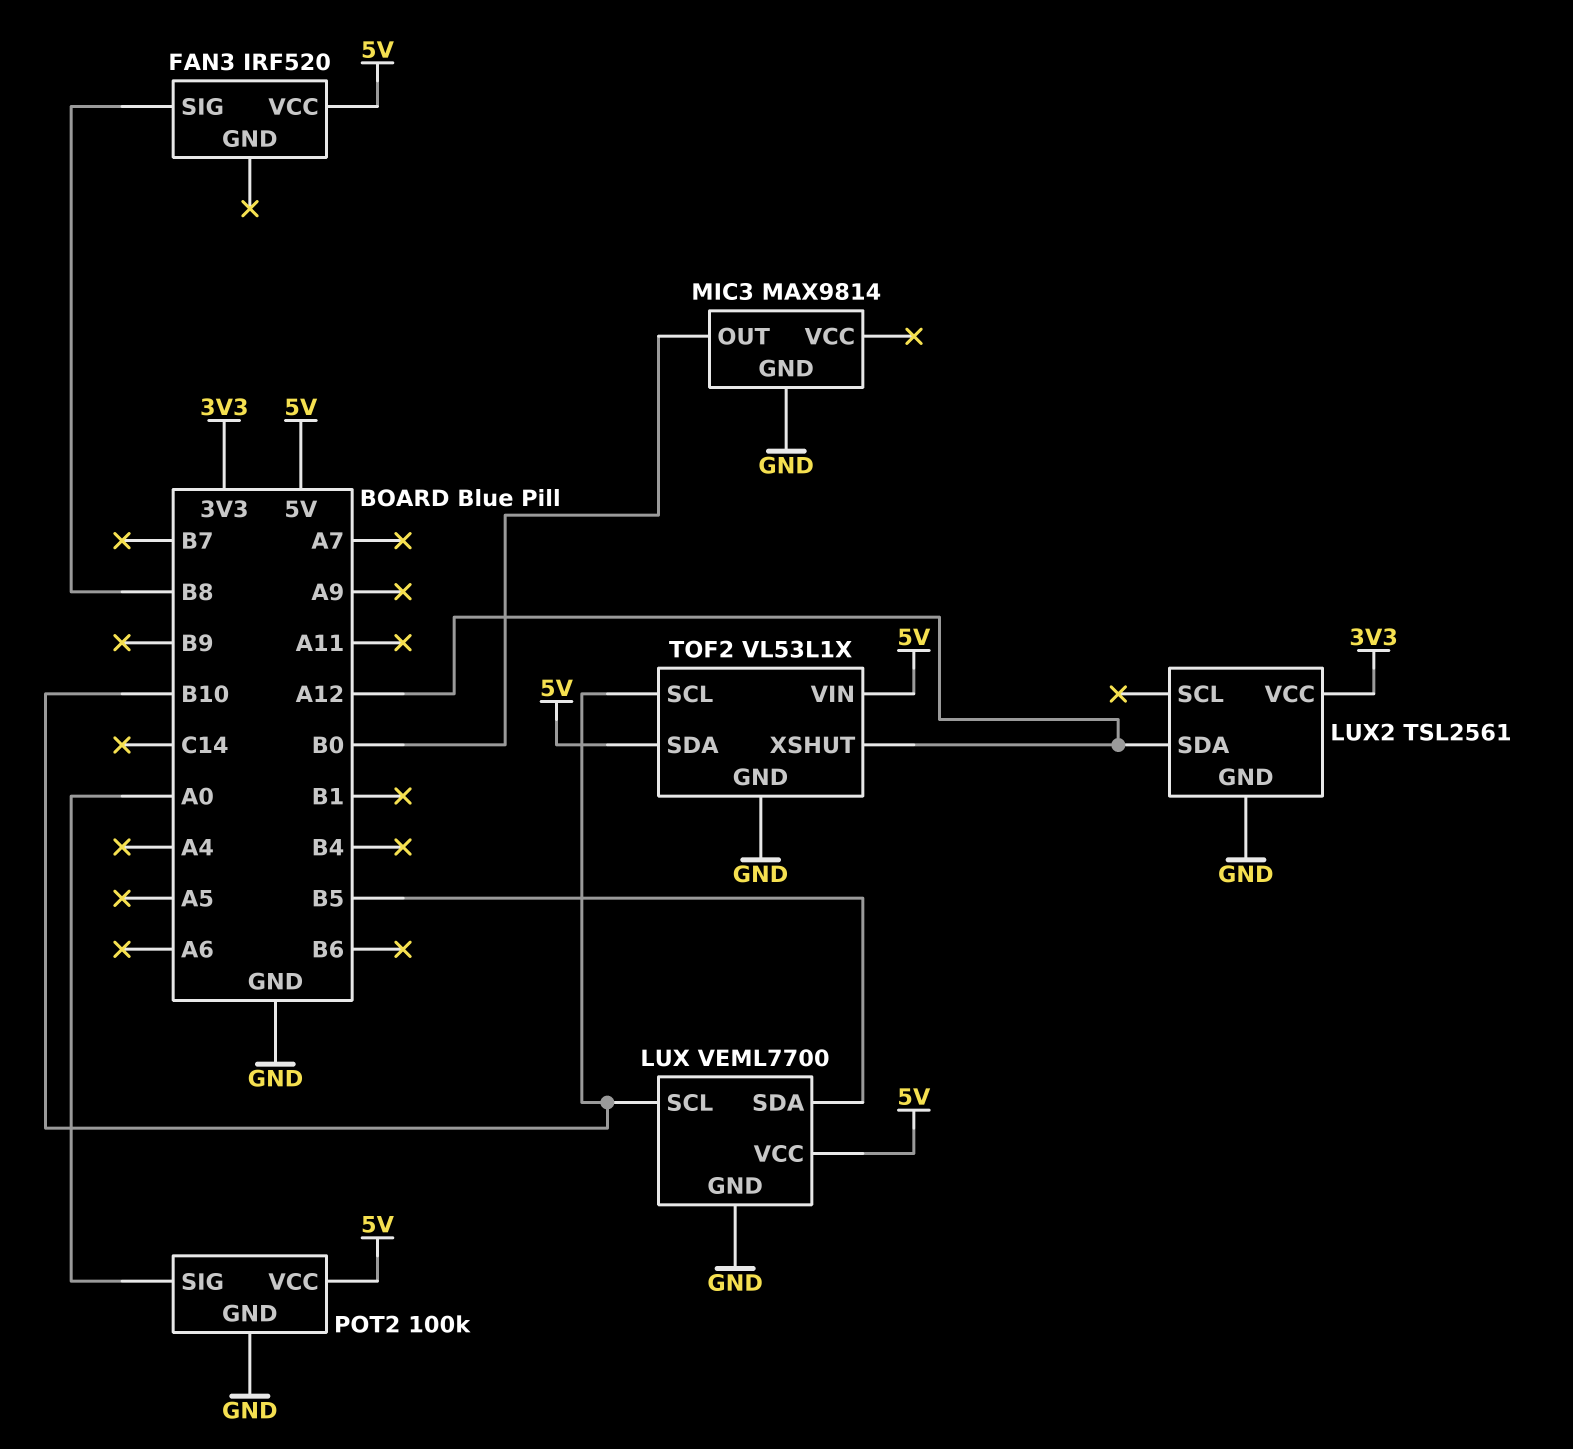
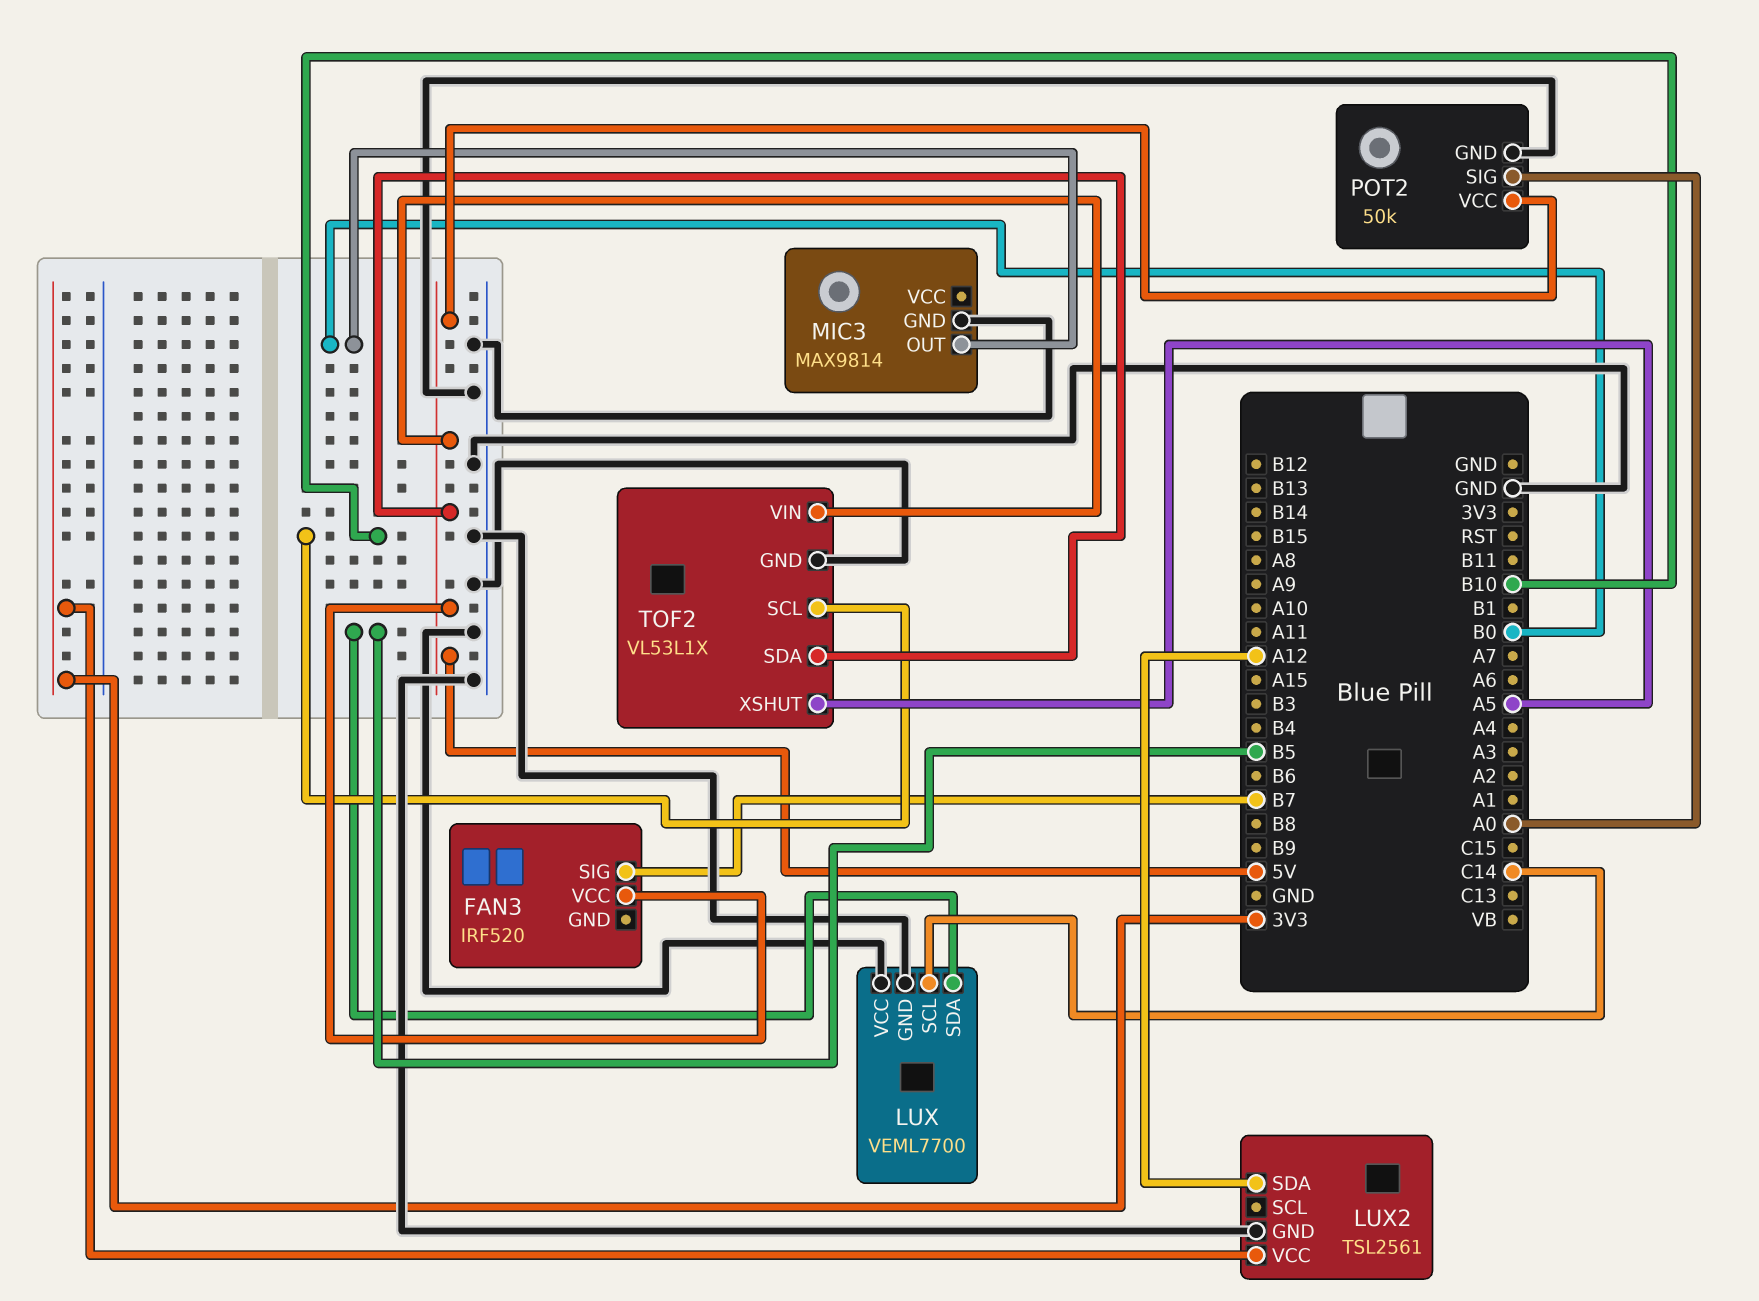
FAN3 pin SIG: B8 -> B7
LUX pin SCL: B10 -> C14
LUX pin VCC: 5V -> GND
POT2: 100k -> 50k
TOF2 pin XSHUT: A12 -> A5

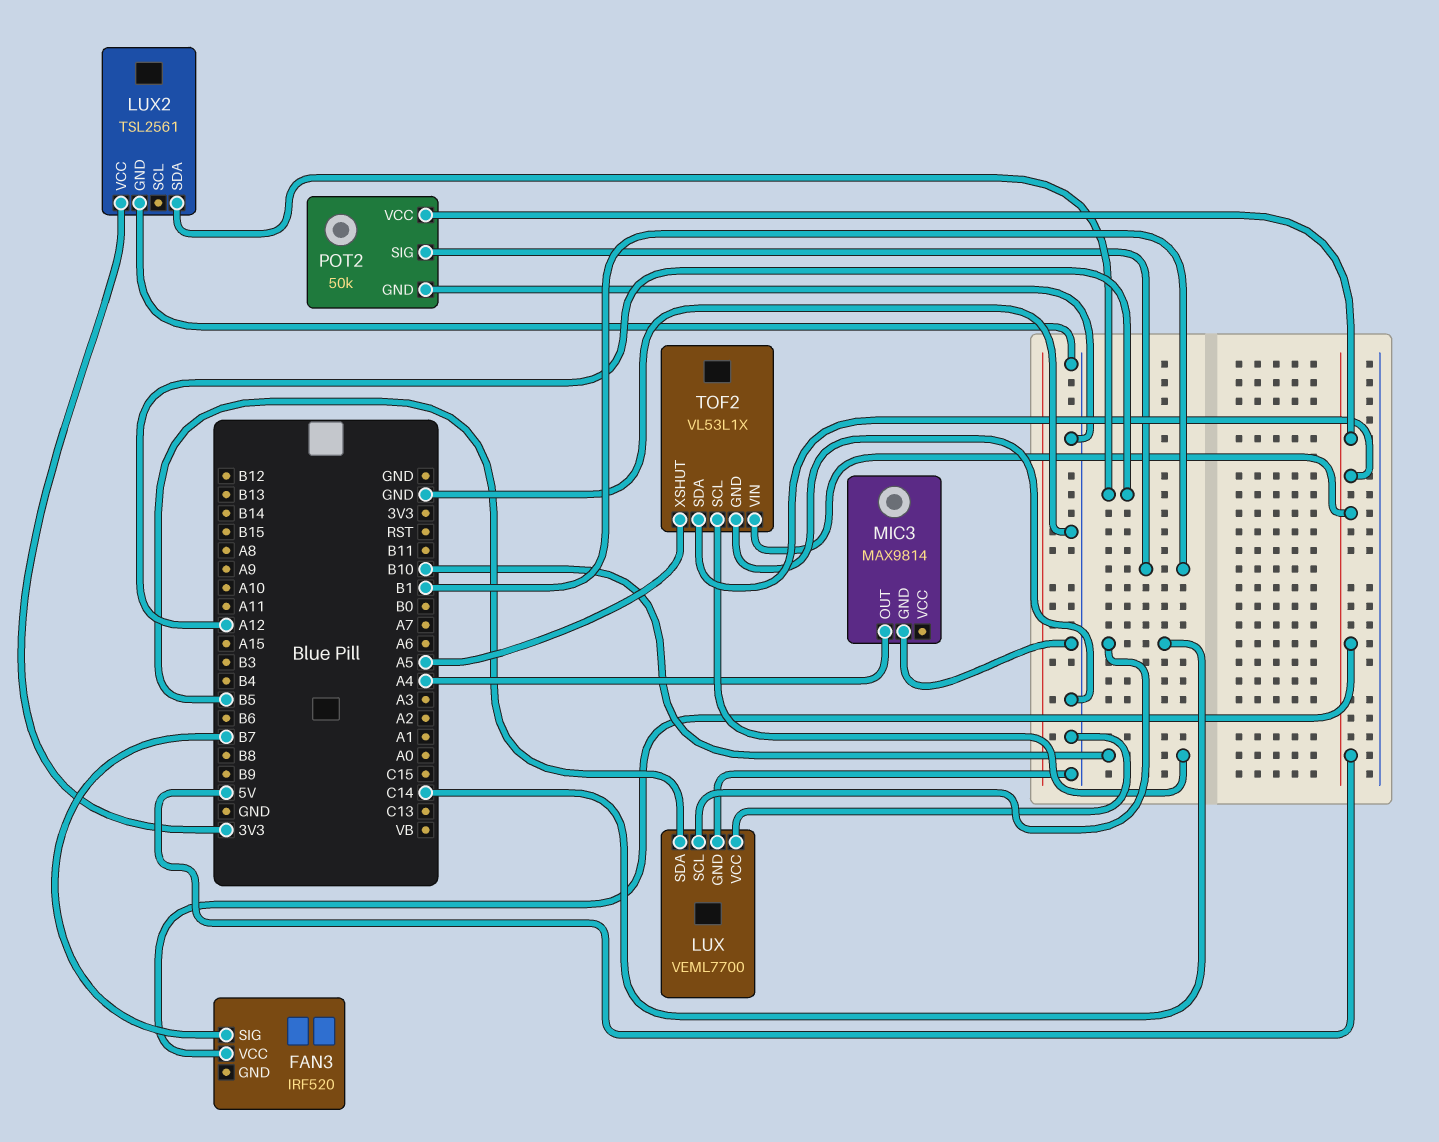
MIC3 pin OUT: B0 -> A4
POT2 pin SIG: A0 -> B1

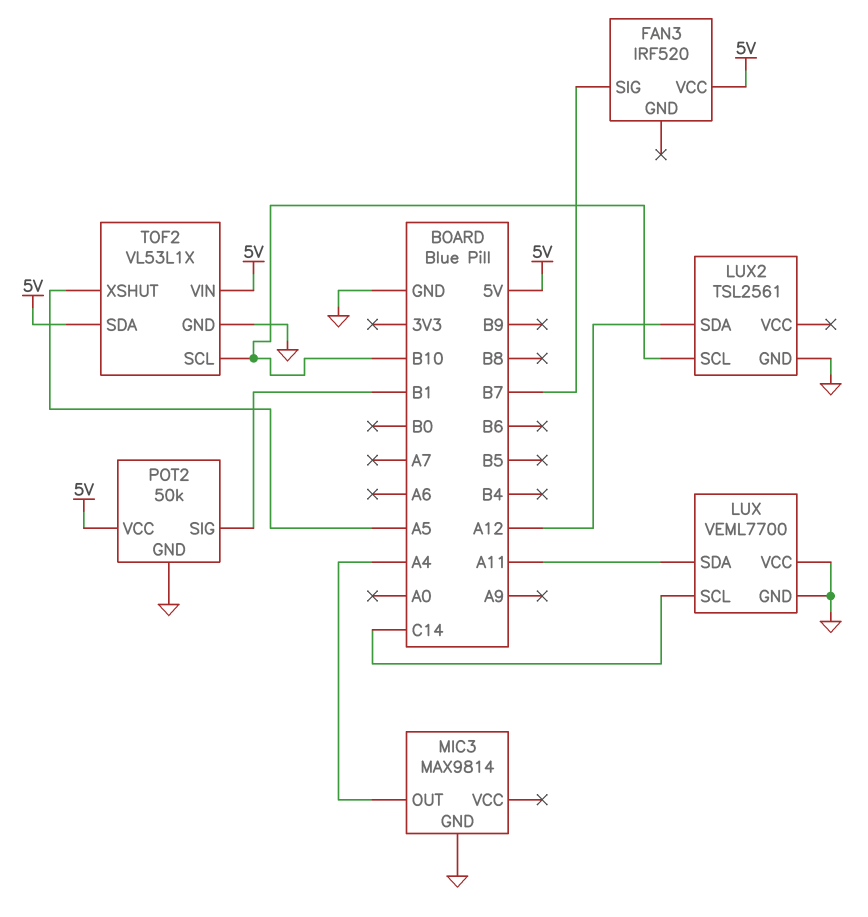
LUX pin SDA: B5 -> A11
LUX2 pin SCL: none -> B10
LUX2 pin VCC: 3V3 -> none

